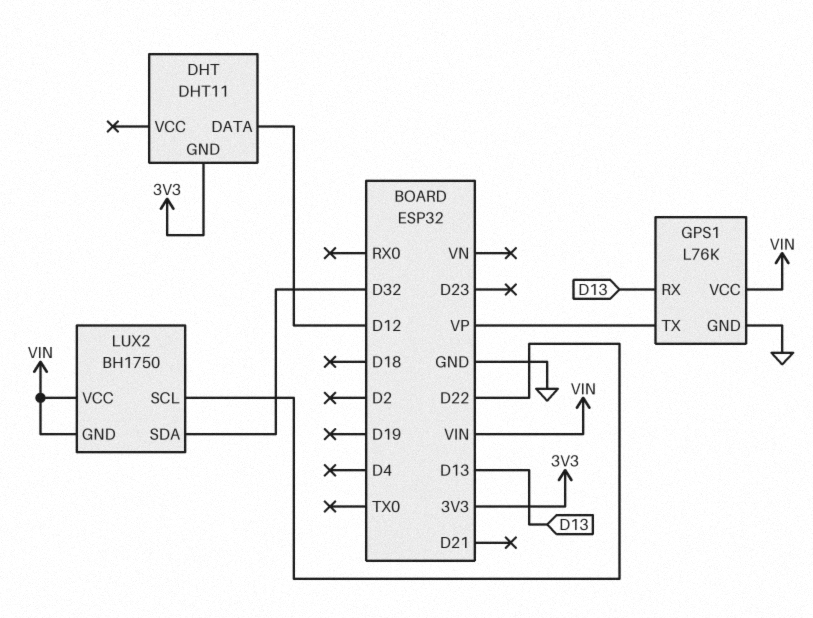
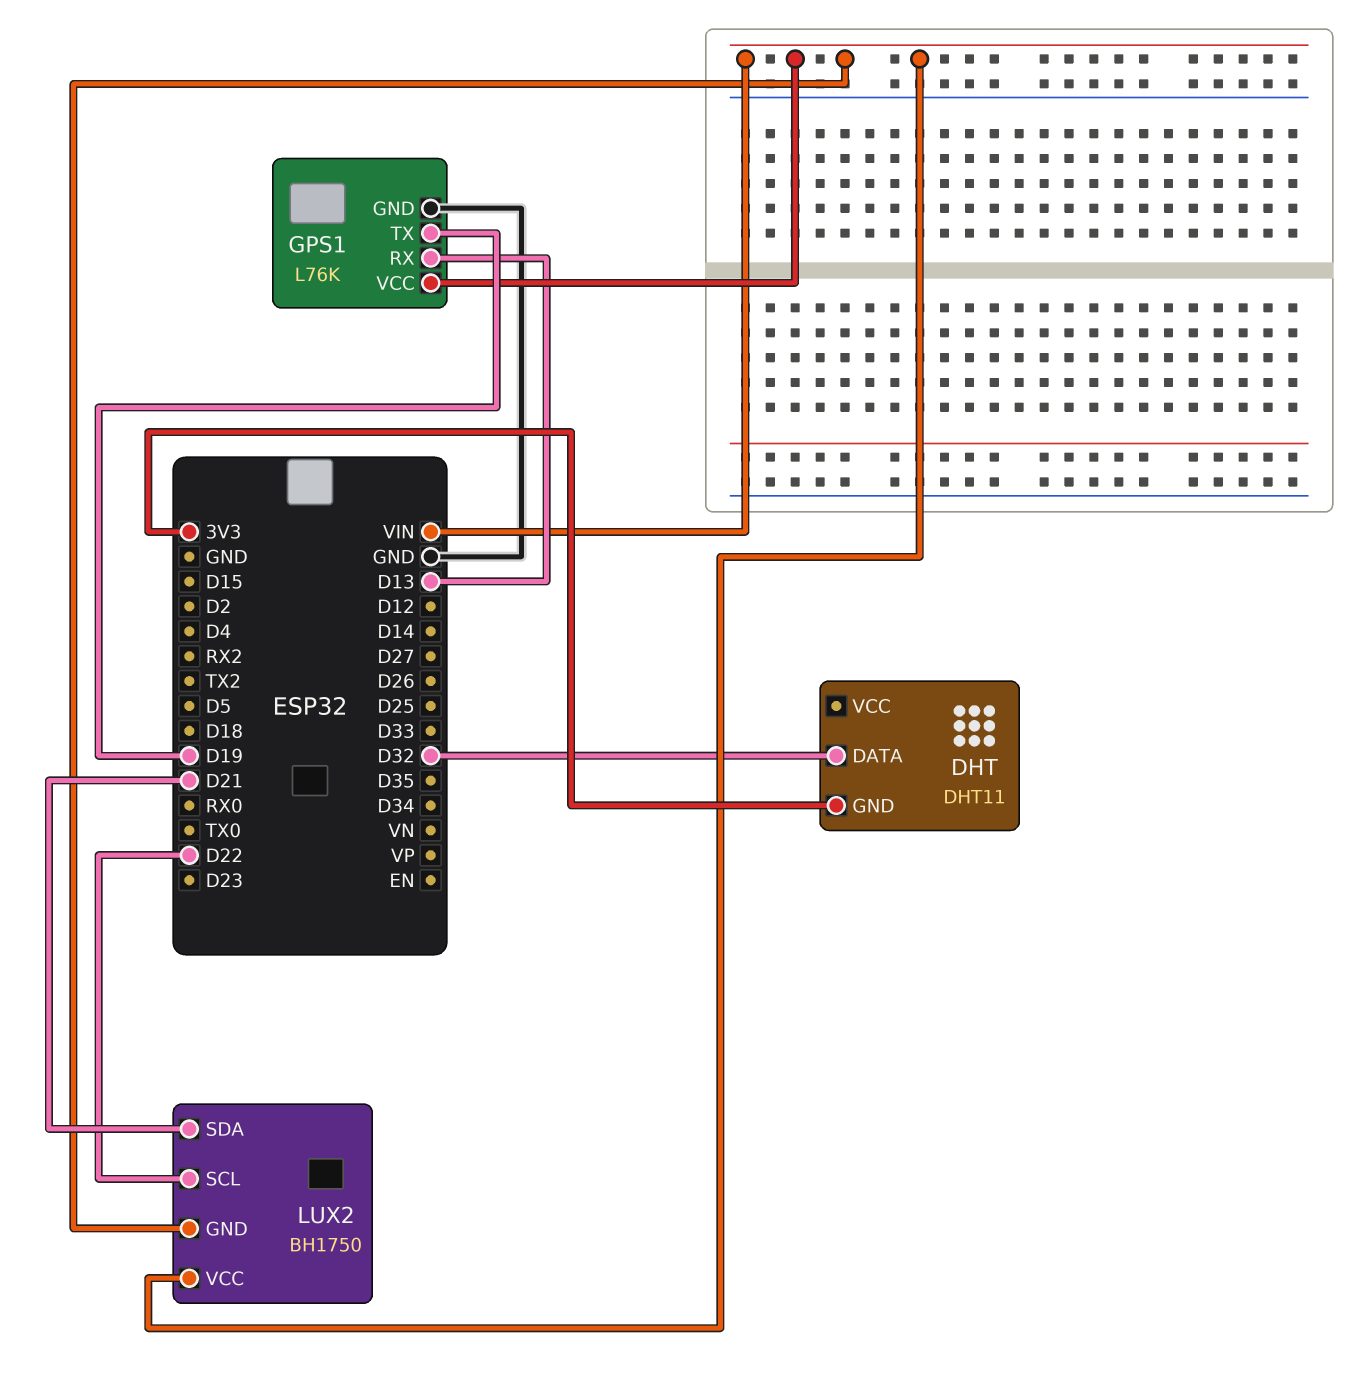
DHT pin DATA: D12 -> D32
GPS1 pin TX: VP -> D19
LUX2 pin SDA: D32 -> D21

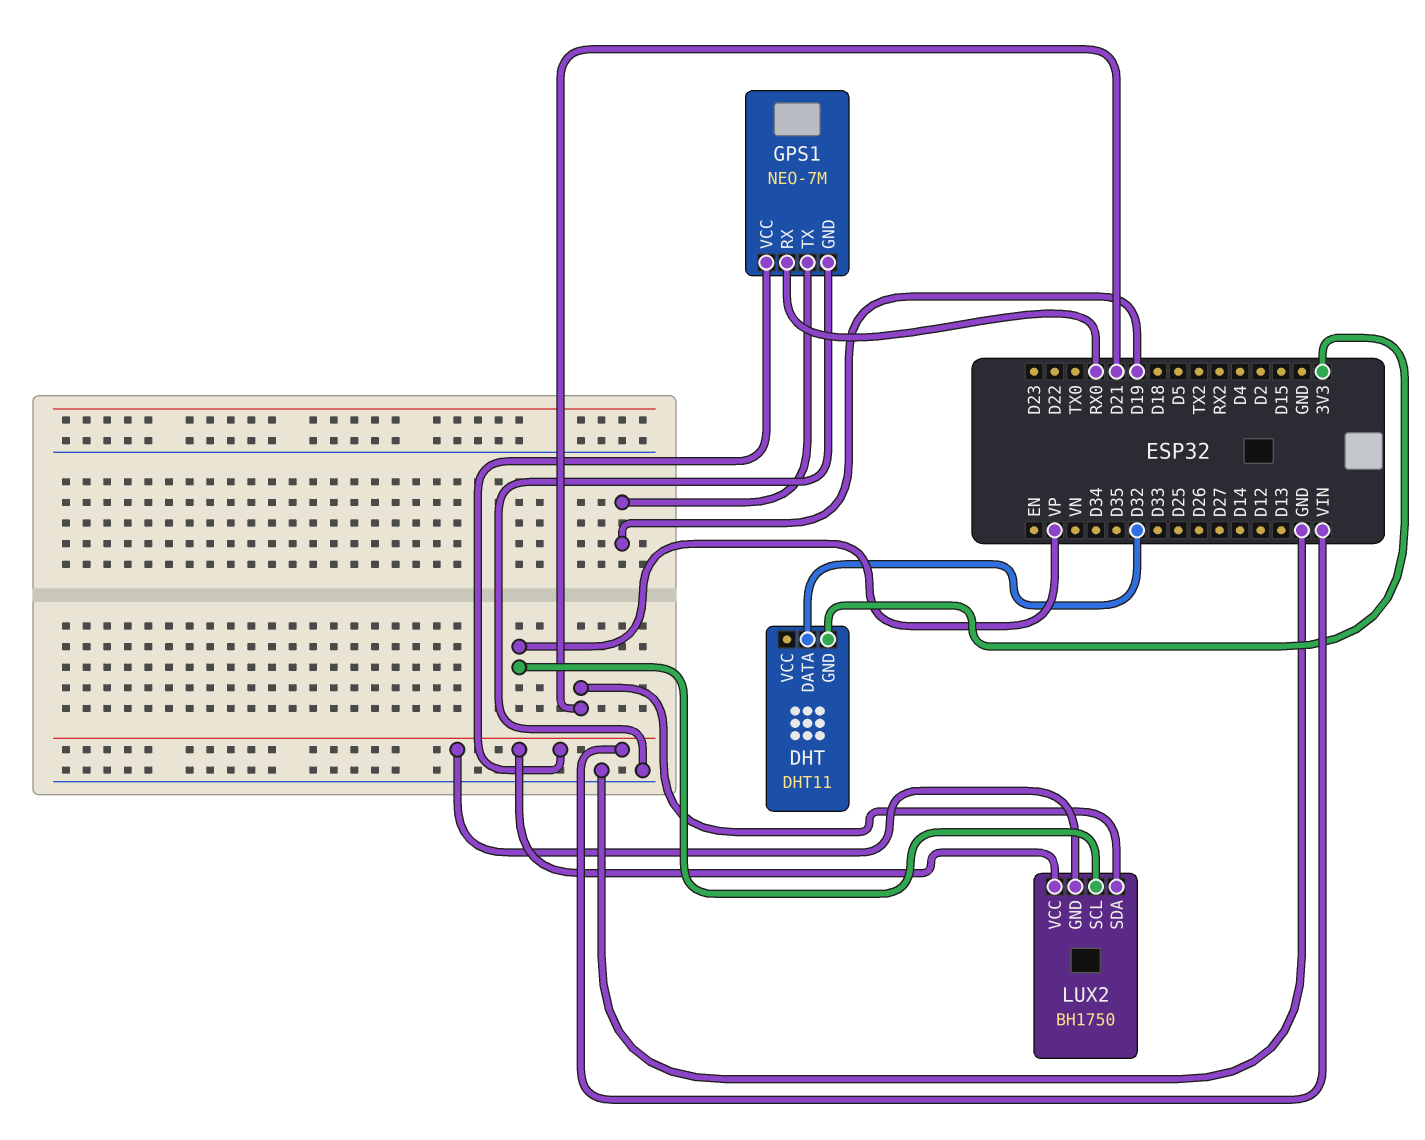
GPS1: L76K -> NEO-7M
GPS1 pin RX: D13 -> RX0
LUX2 pin SCL: D22 -> VP

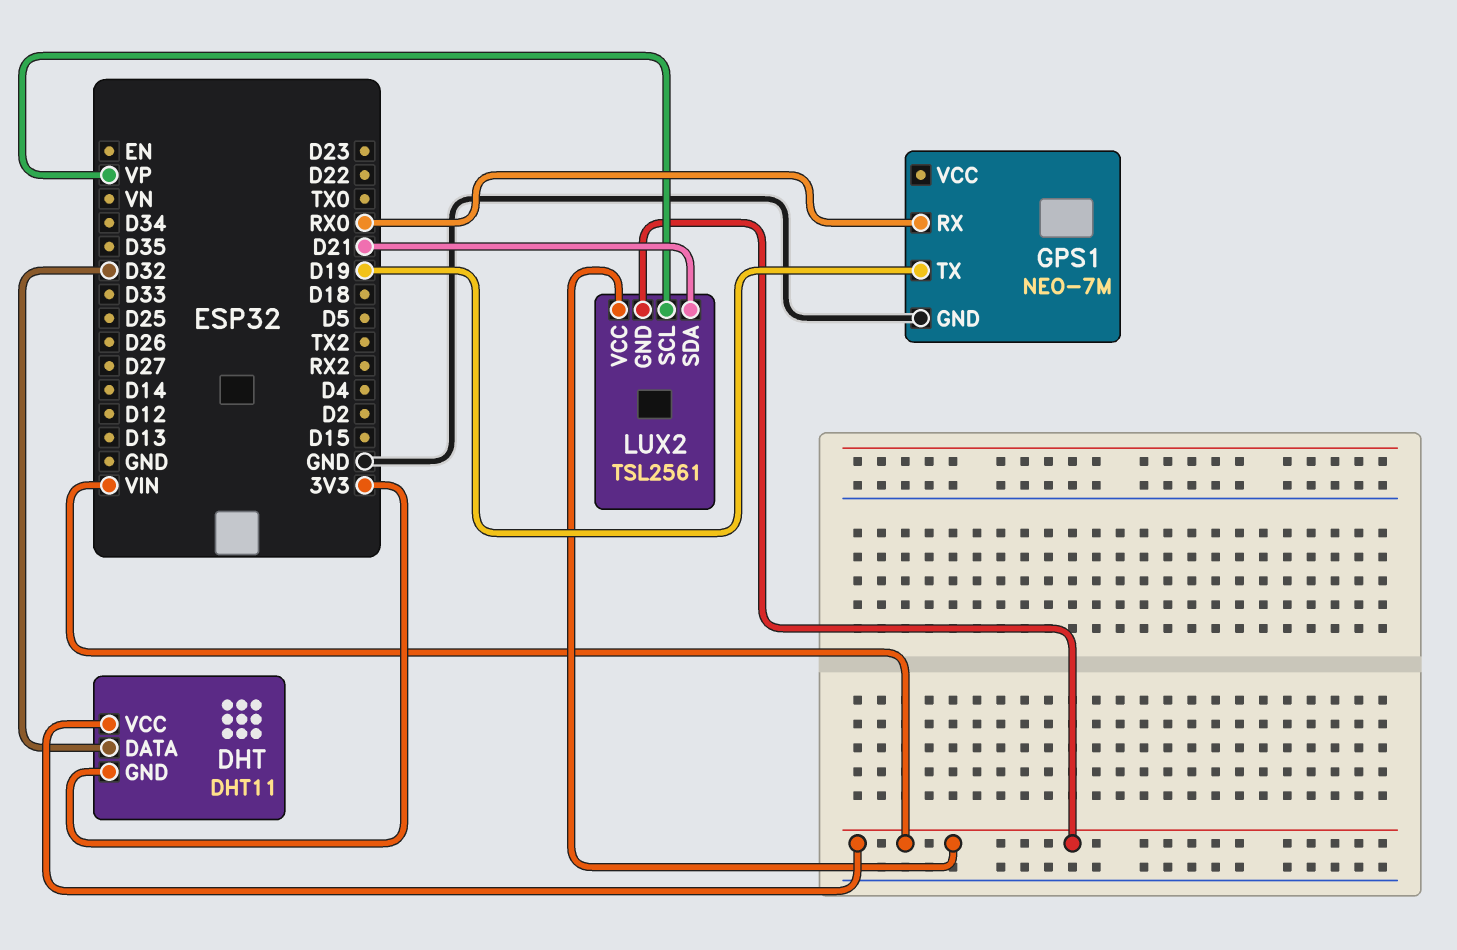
DHT pin VCC: none -> VIN
GPS1 pin VCC: VIN -> none
LUX2: BH1750 -> TSL2561

